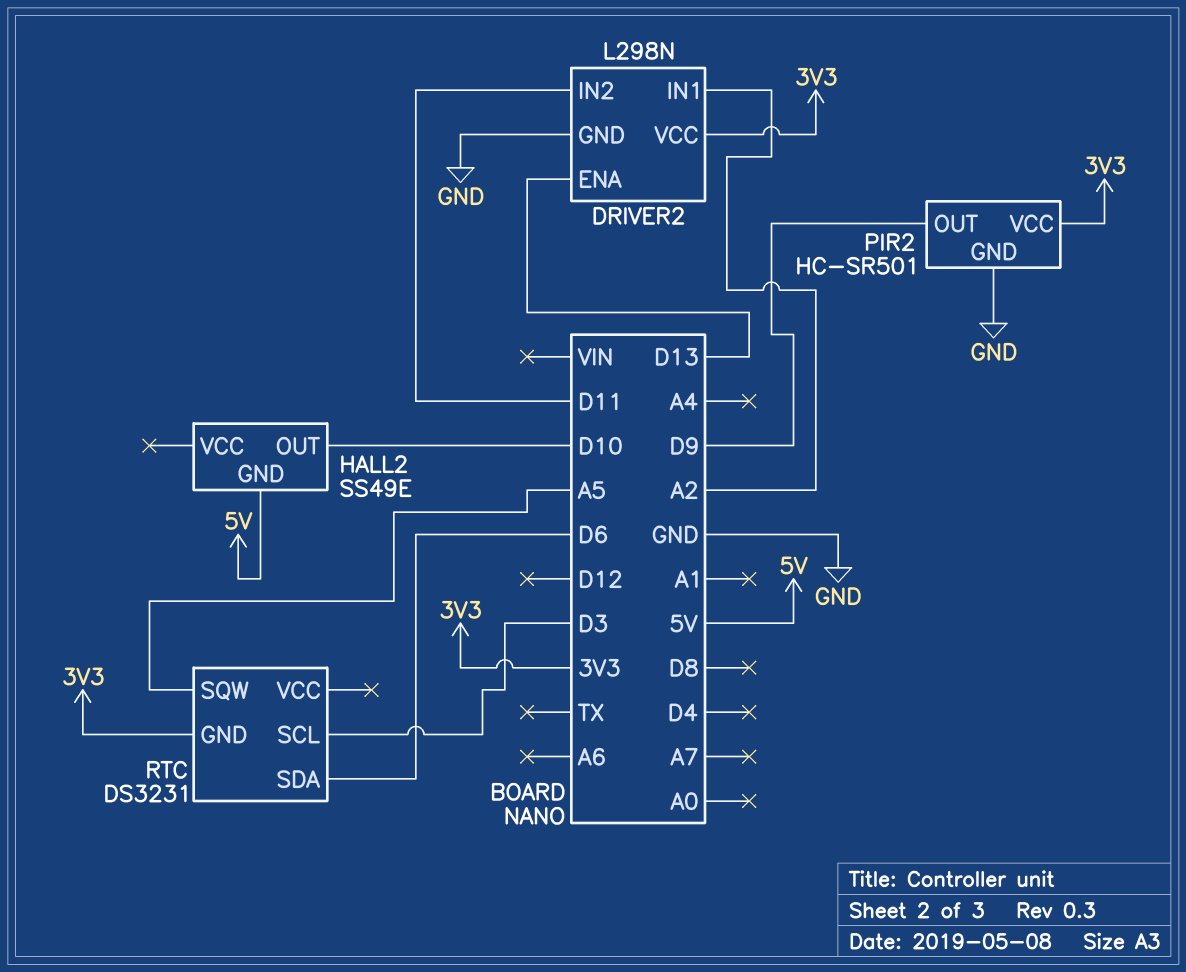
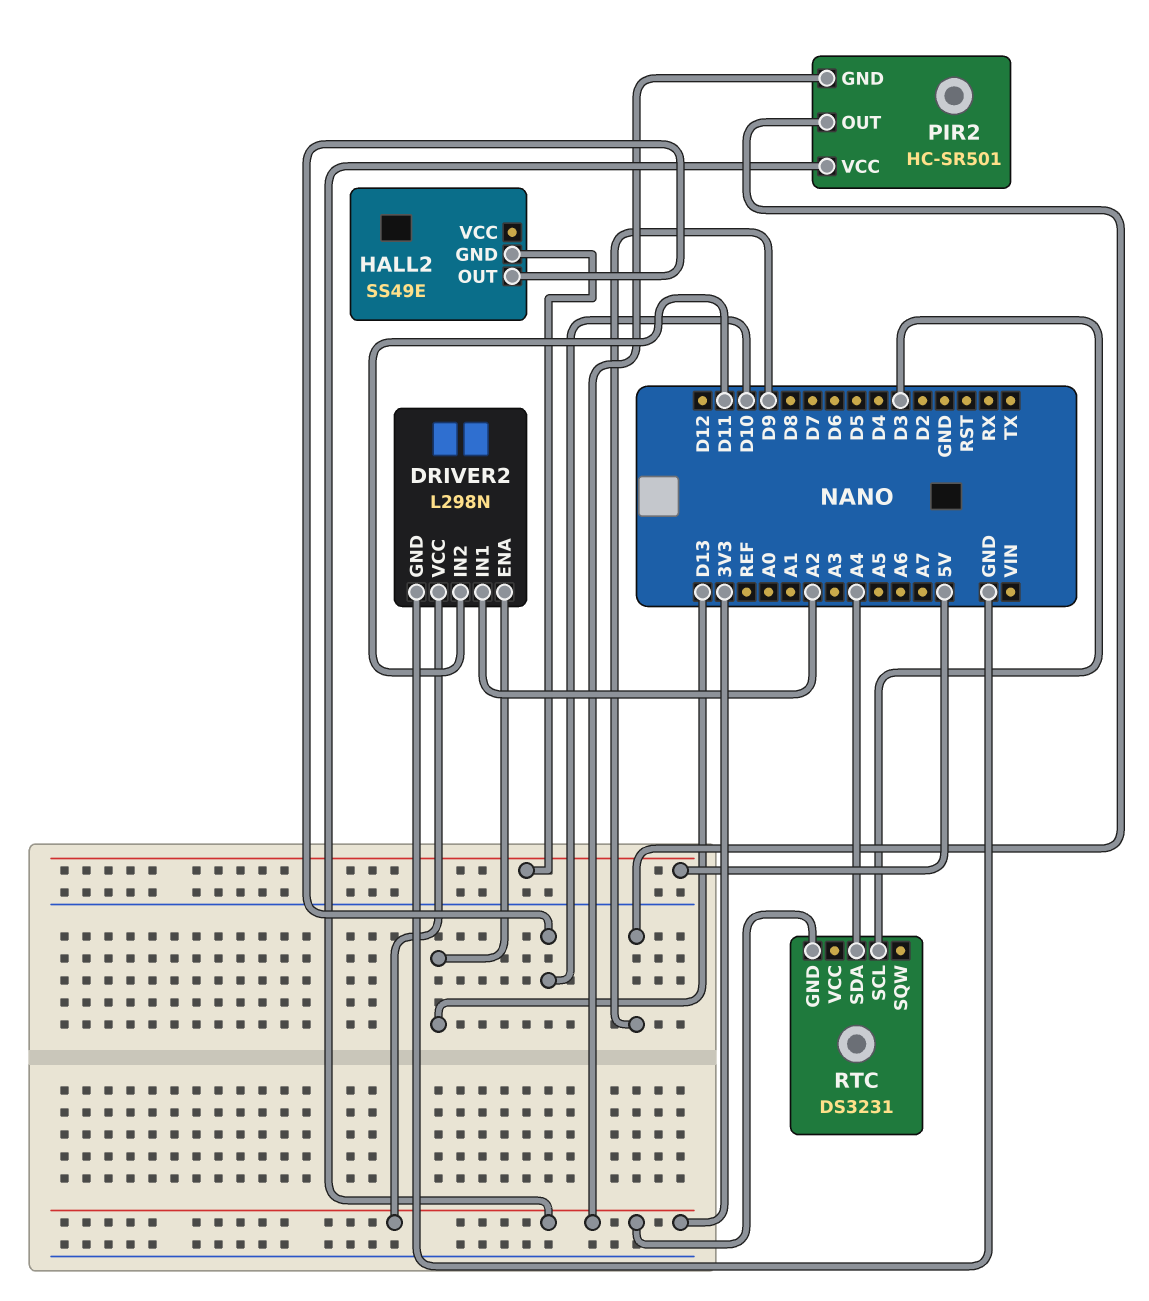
PIR2 pin GND: GND -> 3V3
RTC pin SDA: D6 -> A4
RTC pin SQW: A5 -> none

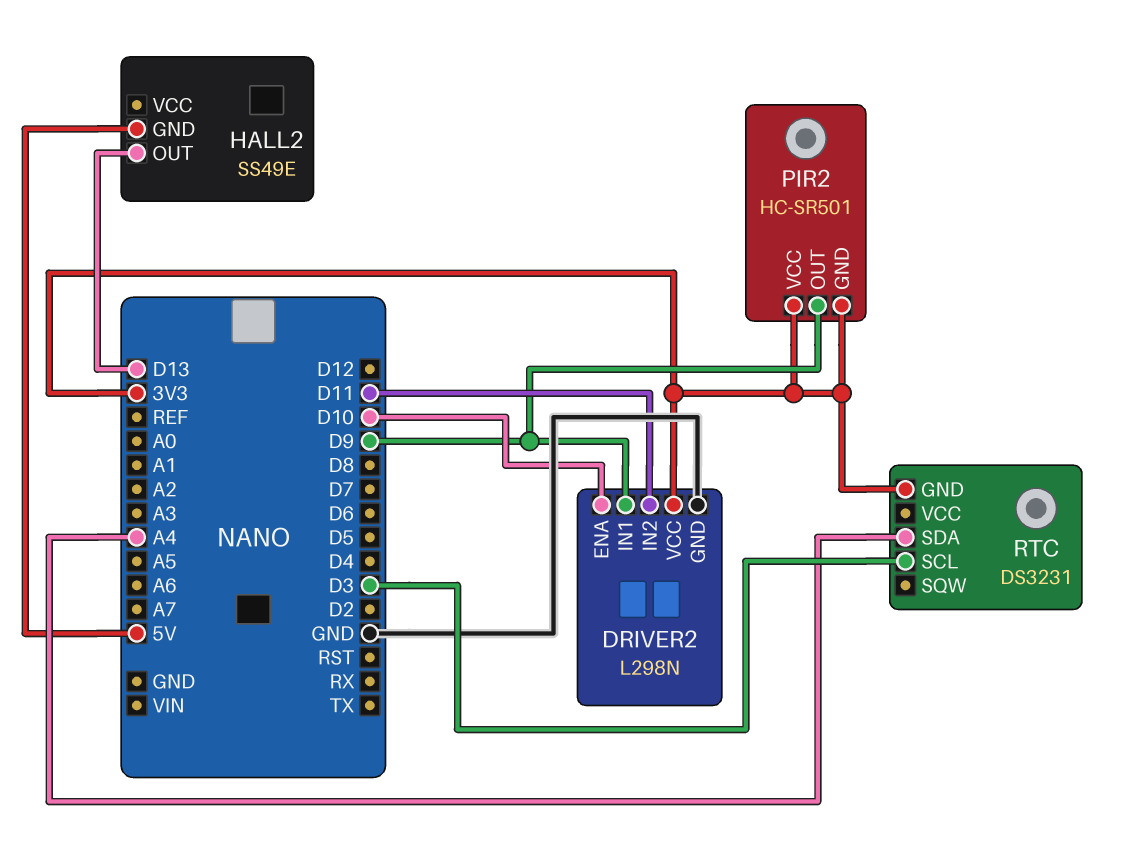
DRIVER2 pin ENA: D13 -> D10
DRIVER2 pin IN1: A2 -> D9
HALL2 pin OUT: D10 -> D13

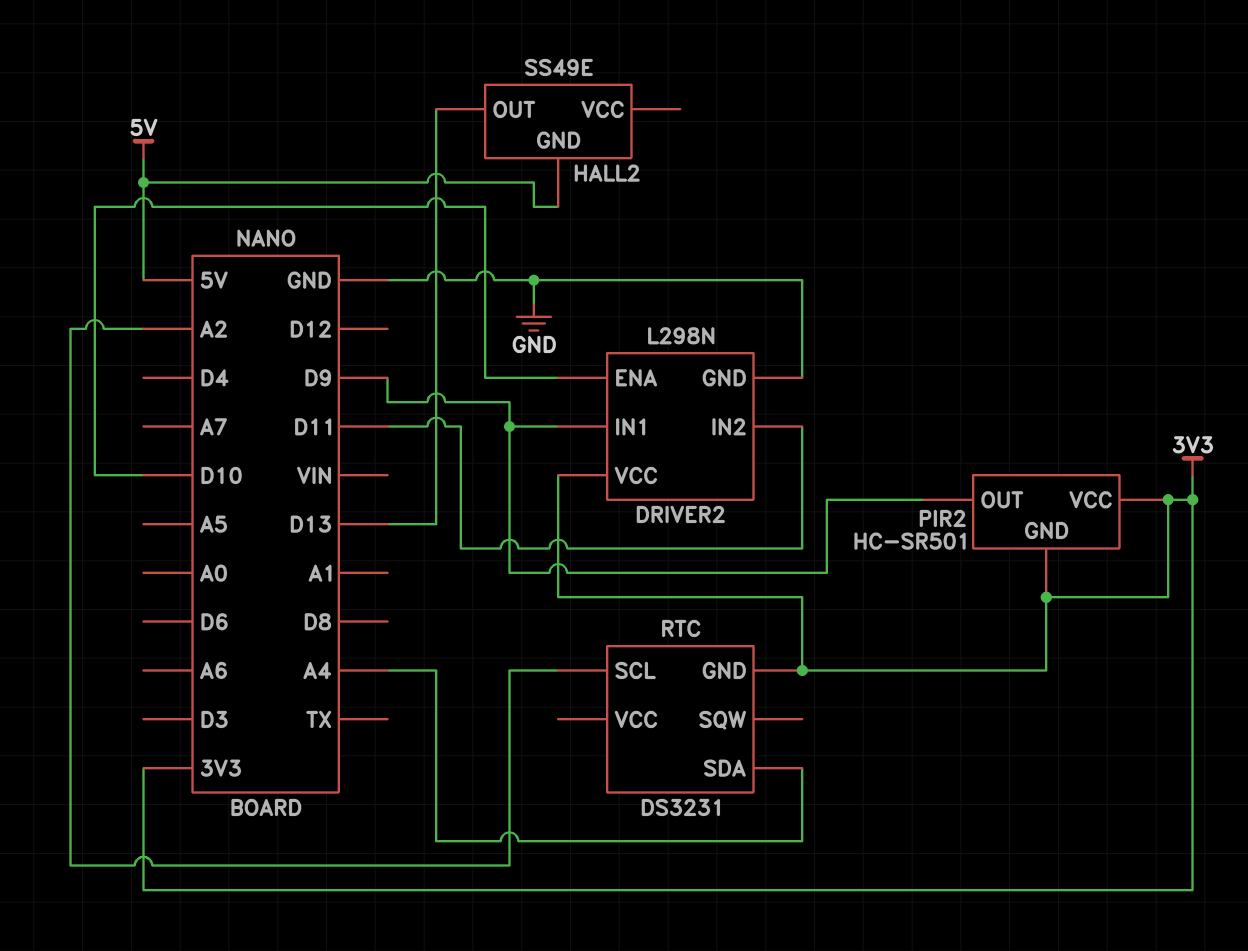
RTC pin SCL: D3 -> A2

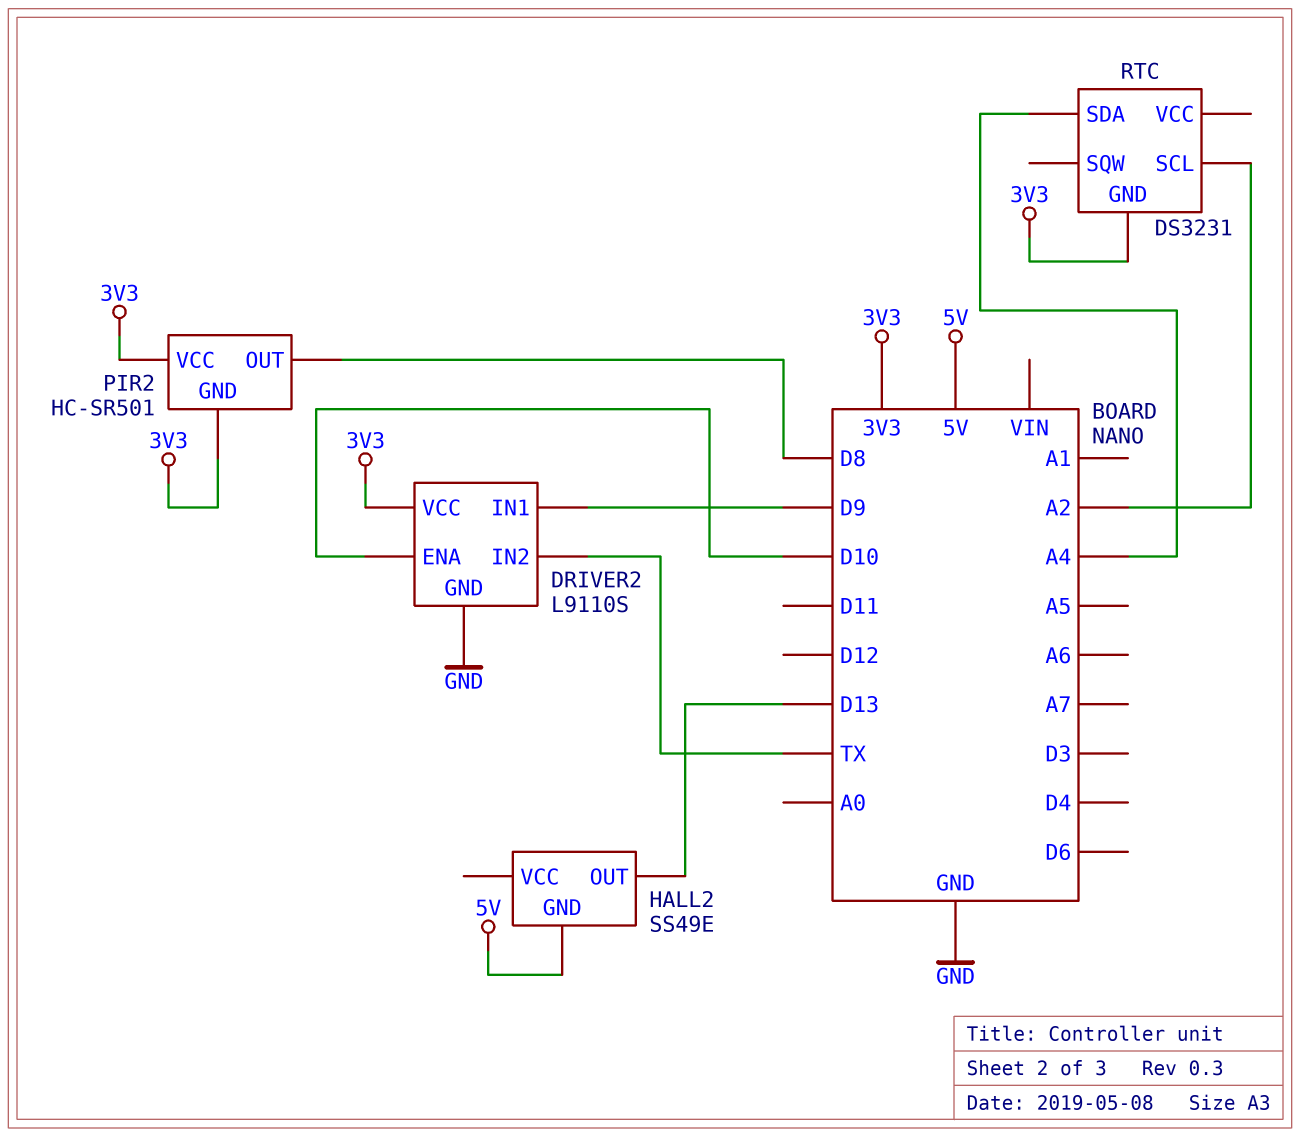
DRIVER2: L298N -> L9110S
DRIVER2 pin IN2: D11 -> TX
PIR2 pin OUT: D9 -> D8

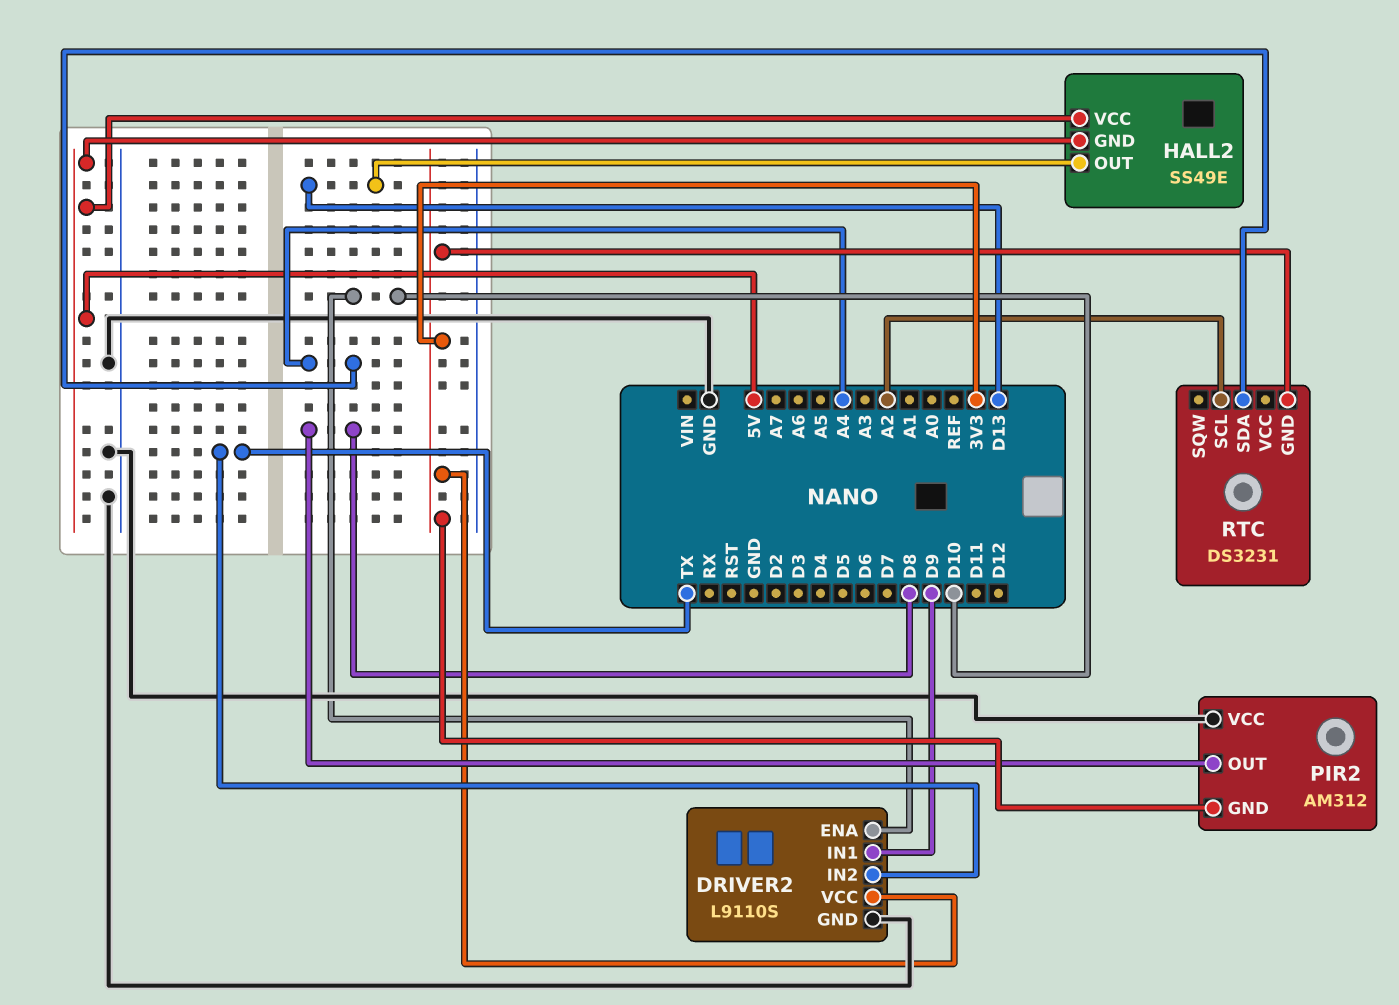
HALL2 pin VCC: none -> 5V
PIR2: HC-SR501 -> AM312
PIR2 pin VCC: 3V3 -> GND

